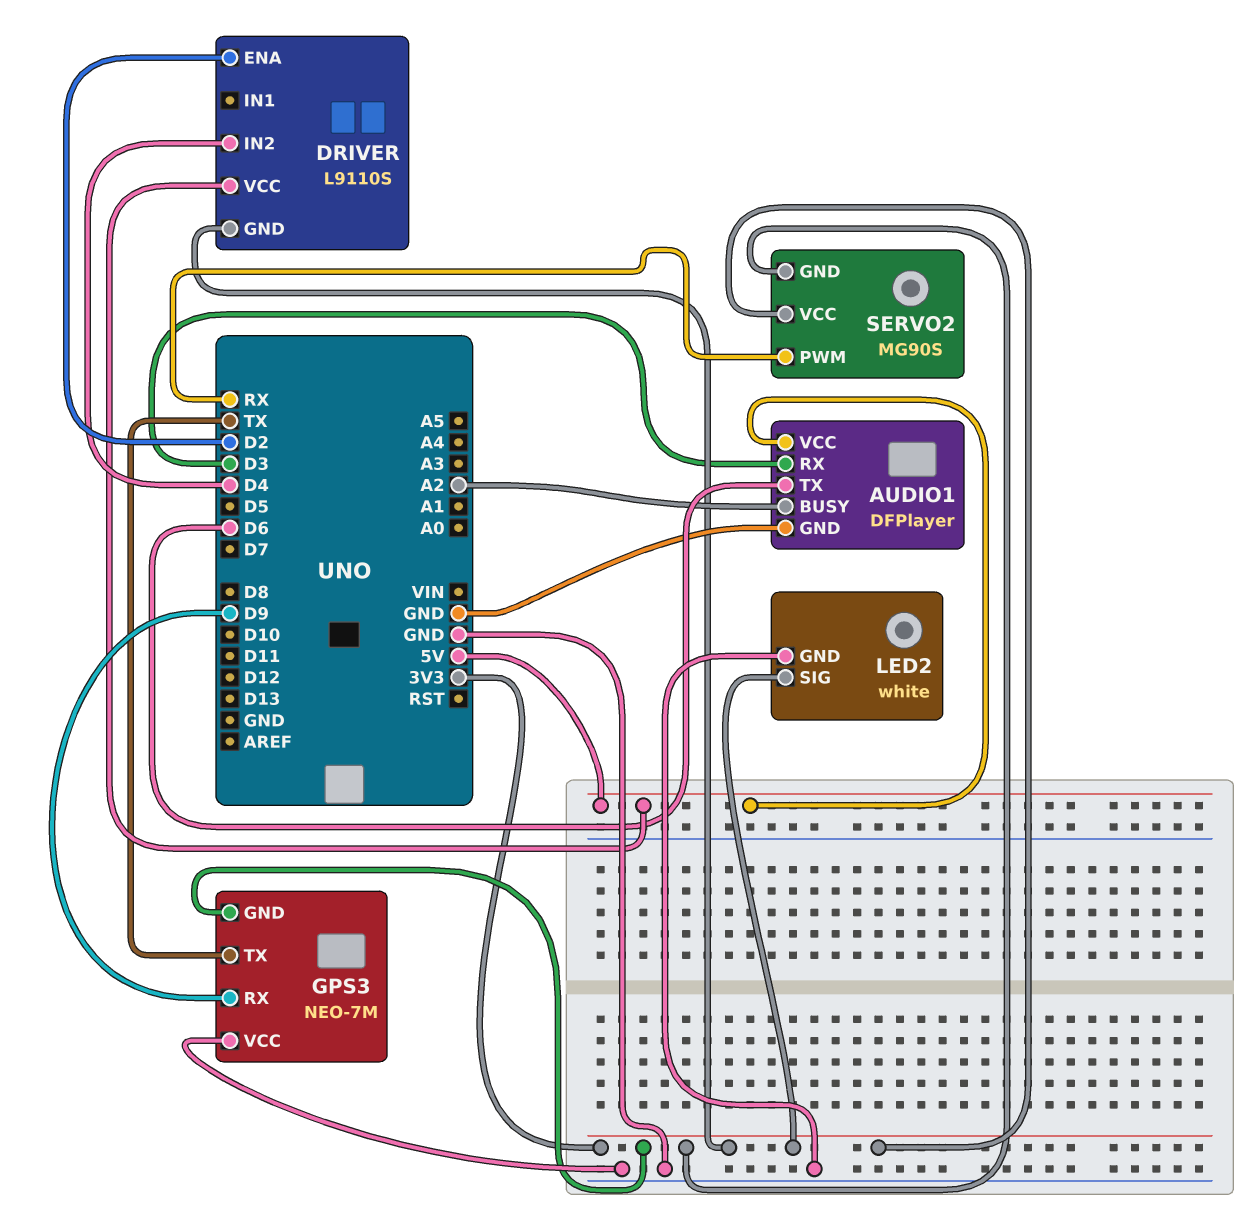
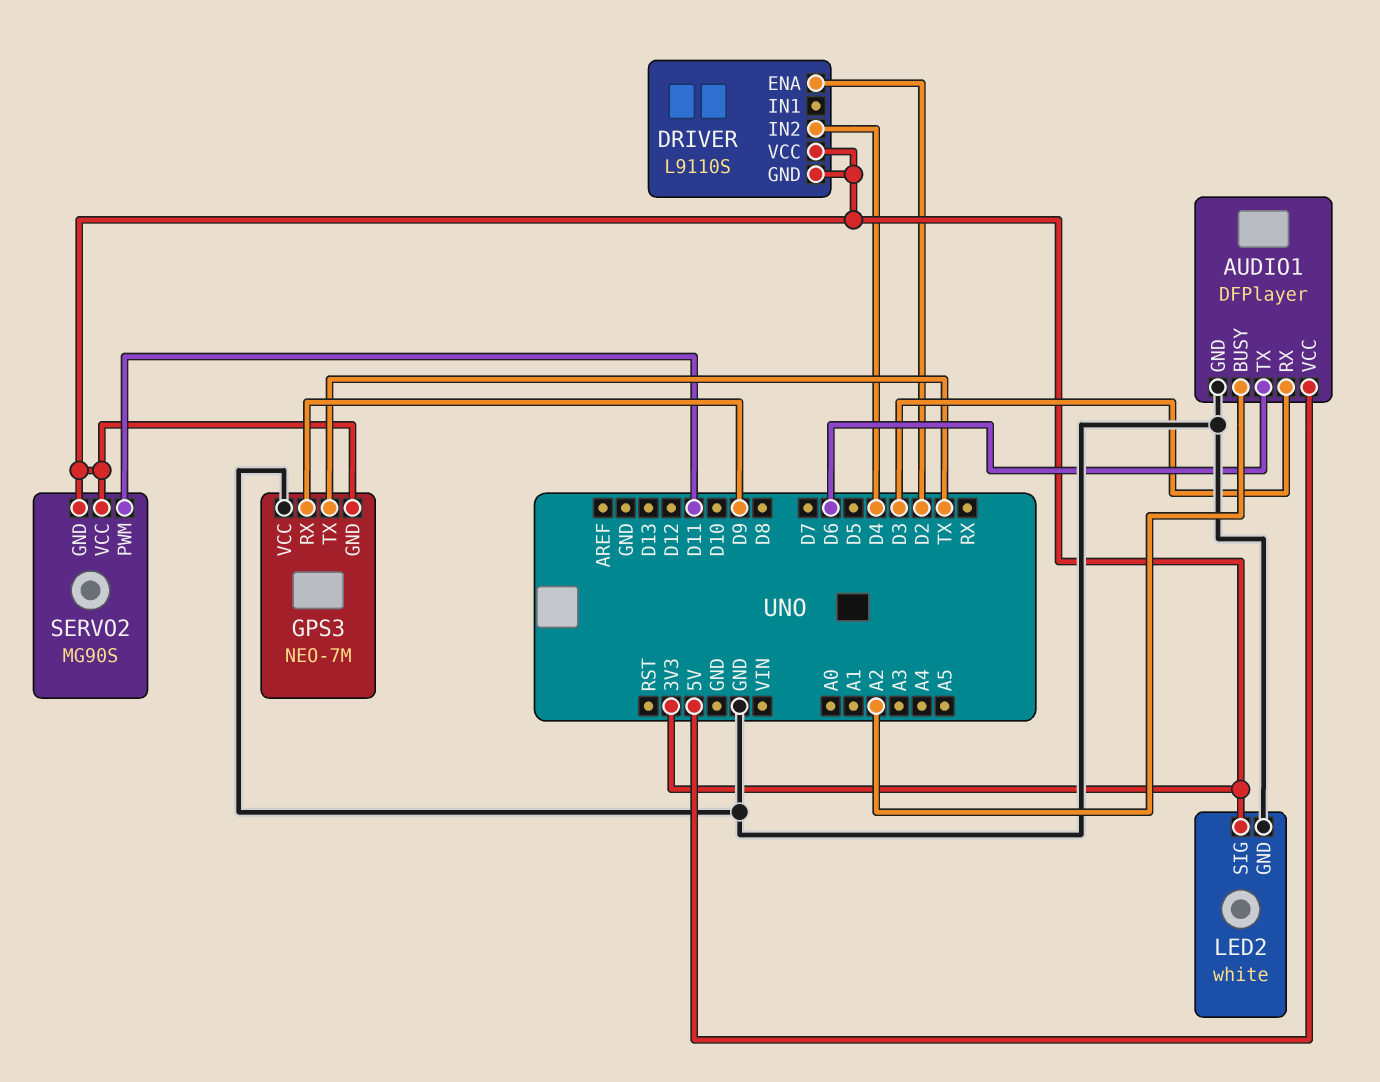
DRIVER pin VCC: 5V -> 3V3
SERVO2 pin PWM: RX -> D11

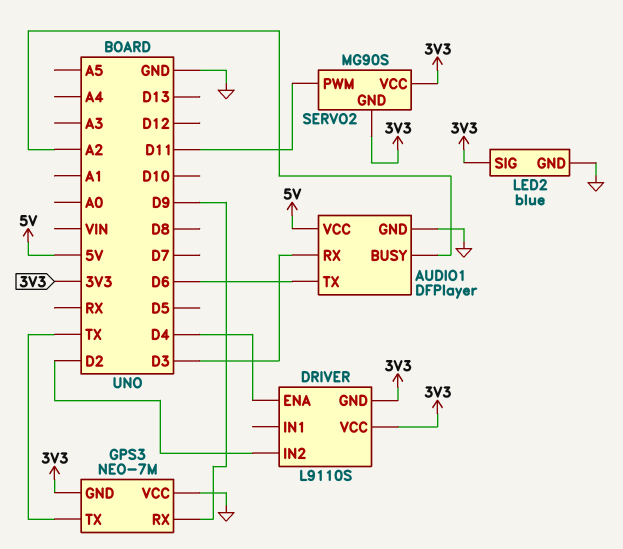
DRIVER pin ENA: D2 -> D4
DRIVER pin IN2: D4 -> D2
LED2: white -> blue

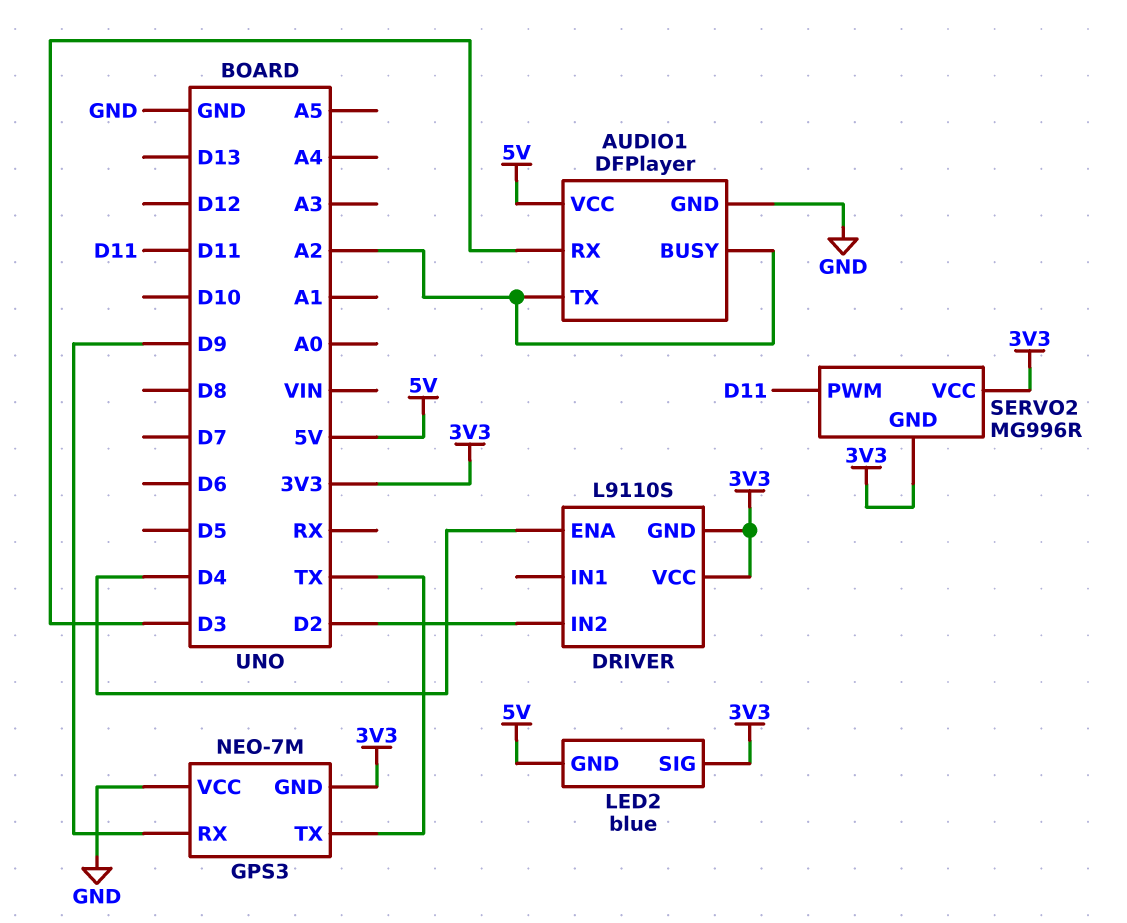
AUDIO1 pin TX: D6 -> A2
LED2 pin GND: GND -> 5V
SERVO2: MG90S -> MG996R

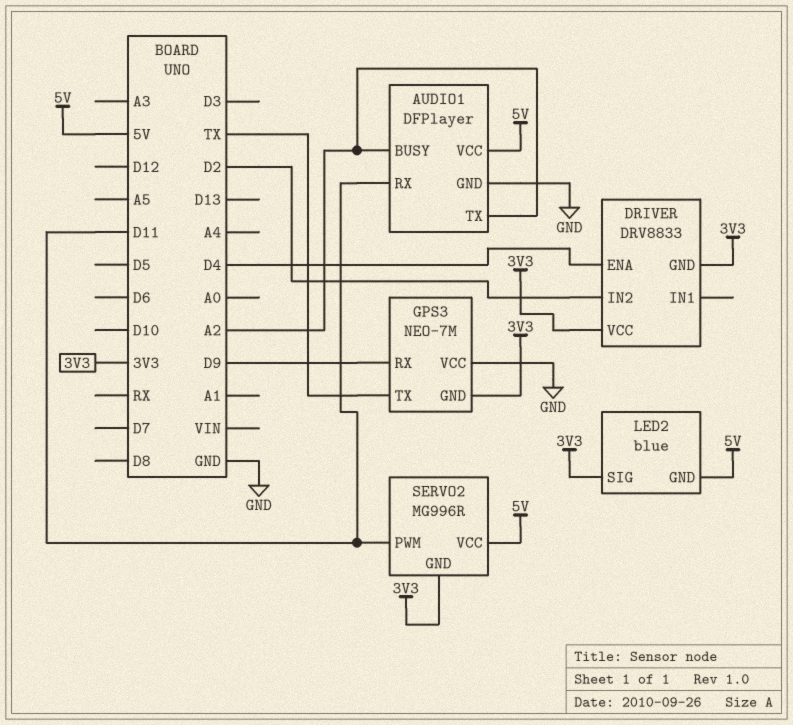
AUDIO1 pin RX: D3 -> D11
DRIVER: L9110S -> DRV8833
SERVO2 pin VCC: 3V3 -> 5V

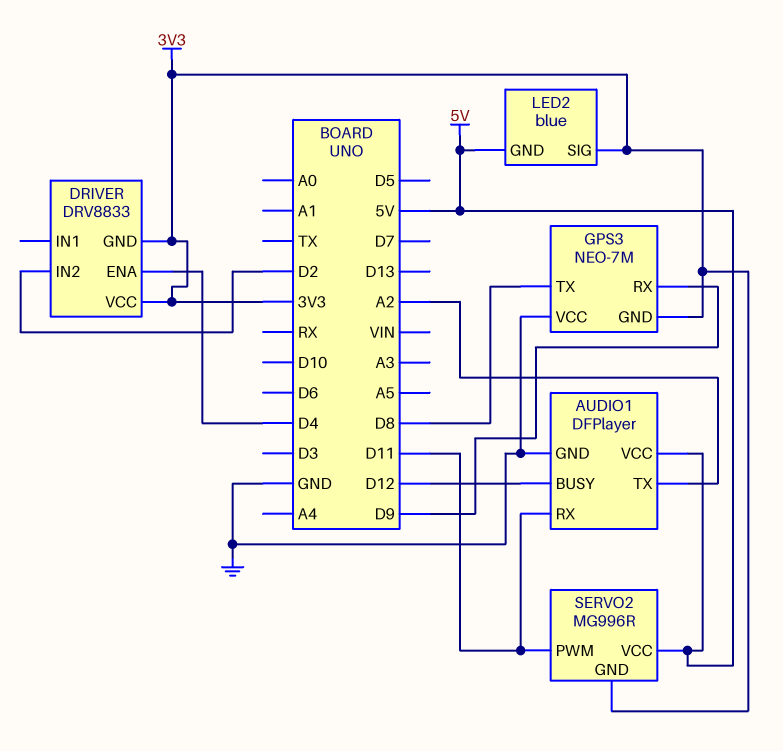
AUDIO1 pin BUSY: A2 -> D12
GPS3 pin TX: TX -> D8

